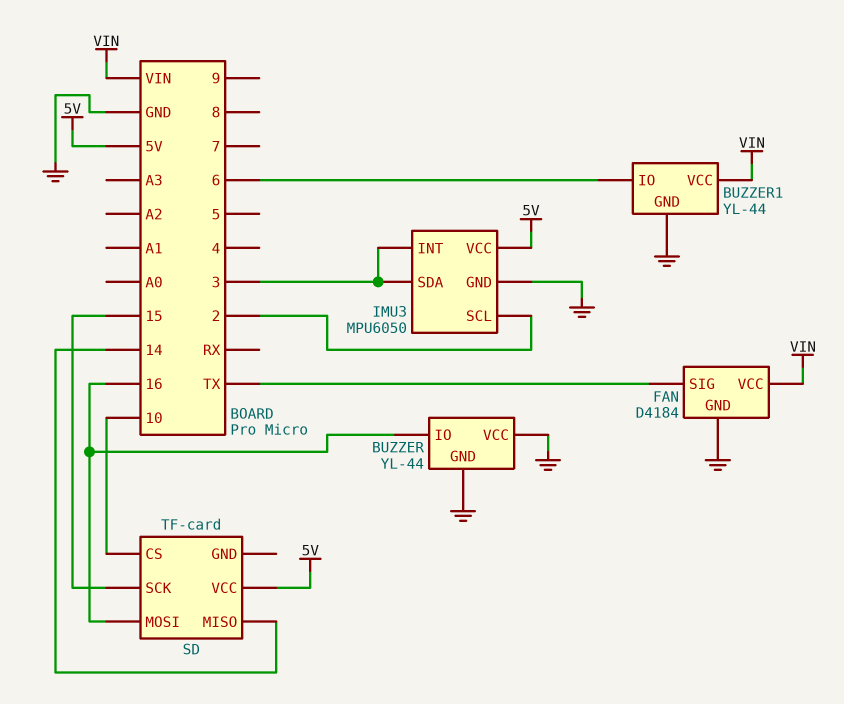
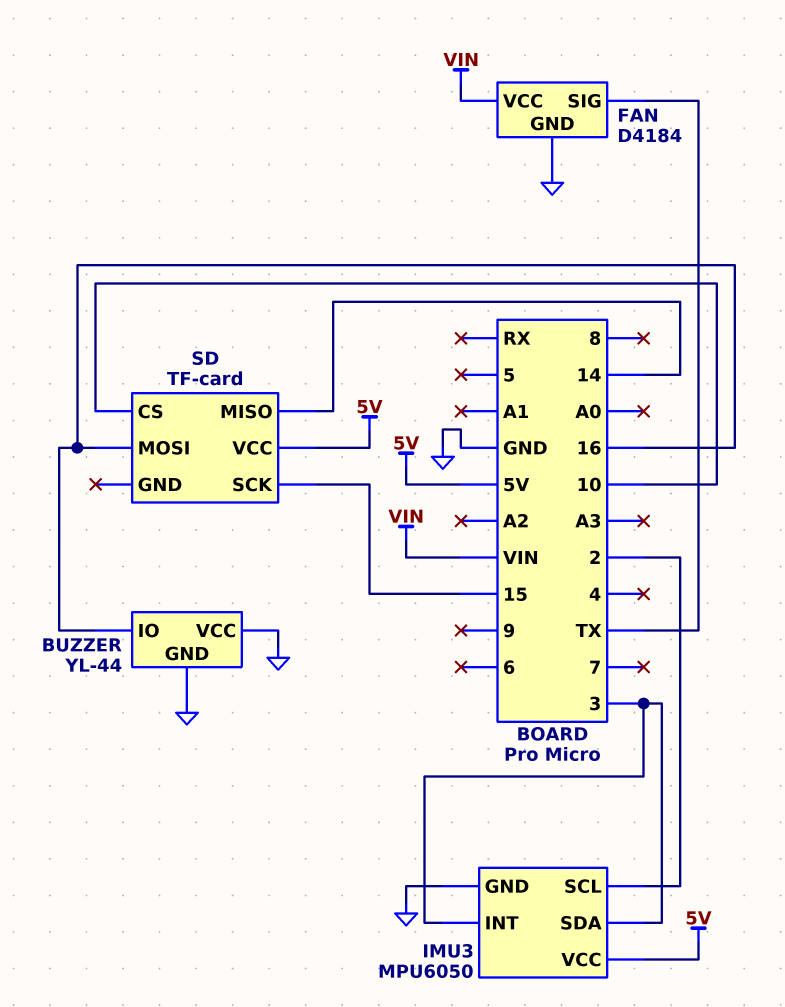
BUZZER1: YL-44 -> none
BUZZER1 pin GND: GND -> none
BUZZER1 pin IO: 6 -> none
BUZZER1 pin VCC: VIN -> none

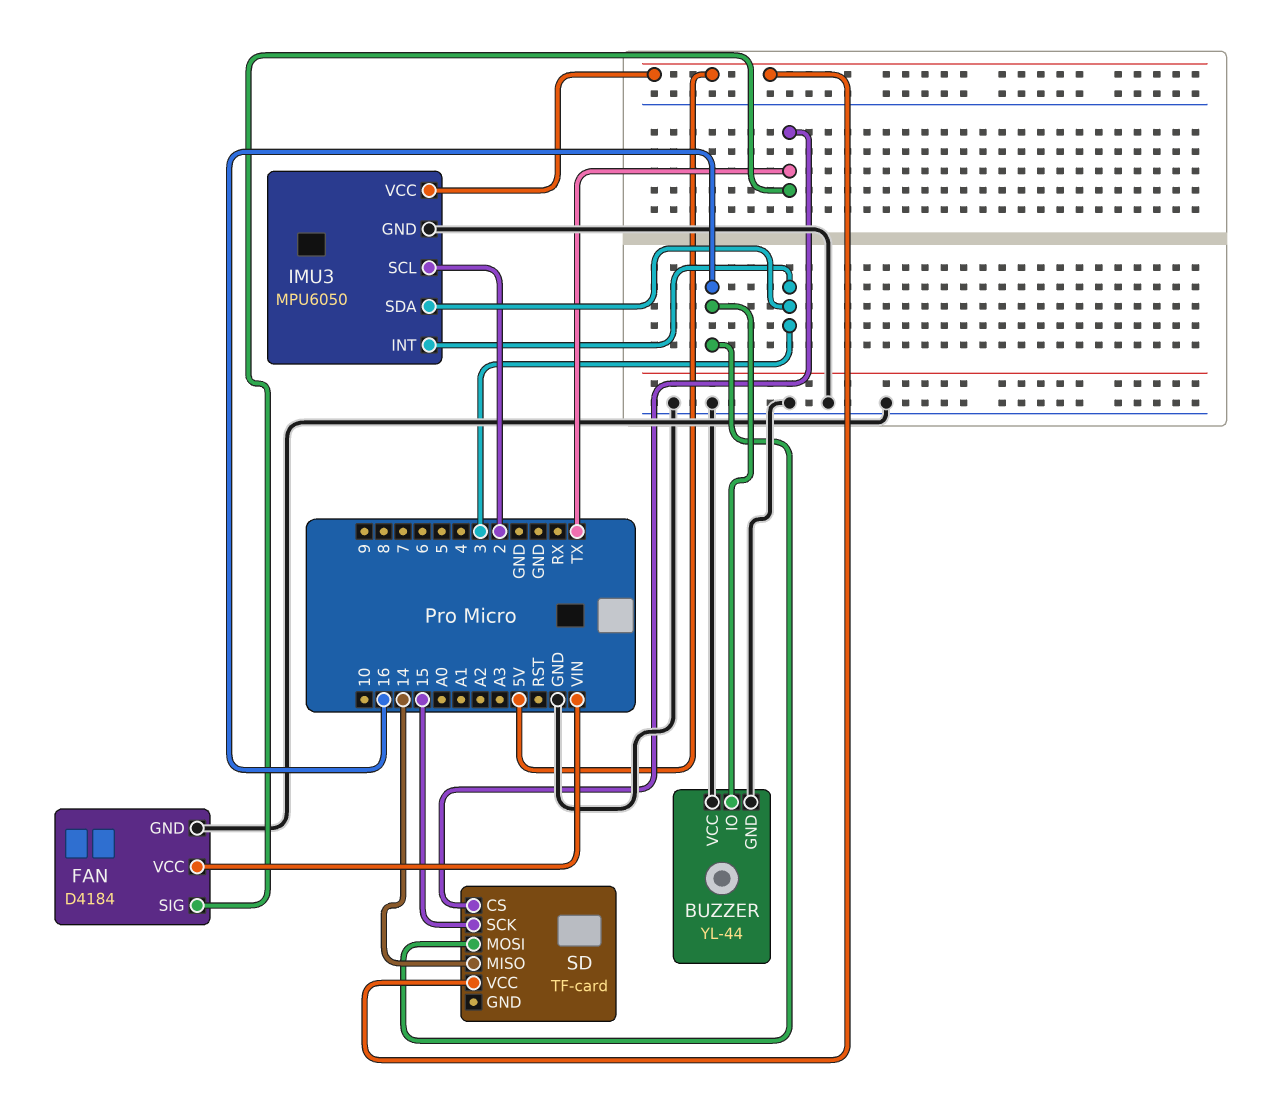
SD pin CS: 10 -> TX

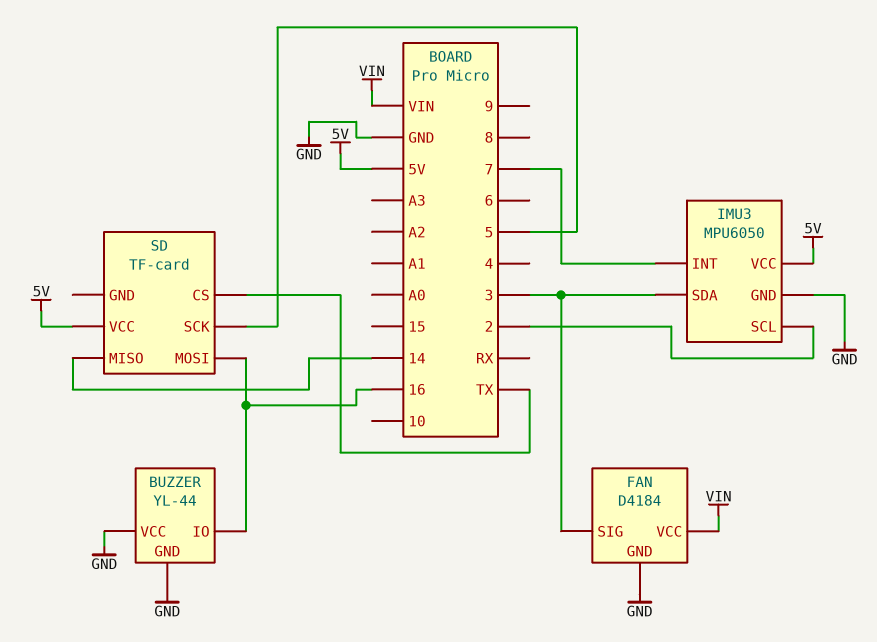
FAN pin SIG: TX -> 3
IMU3 pin INT: 3 -> 7
SD pin SCK: 15 -> 5

